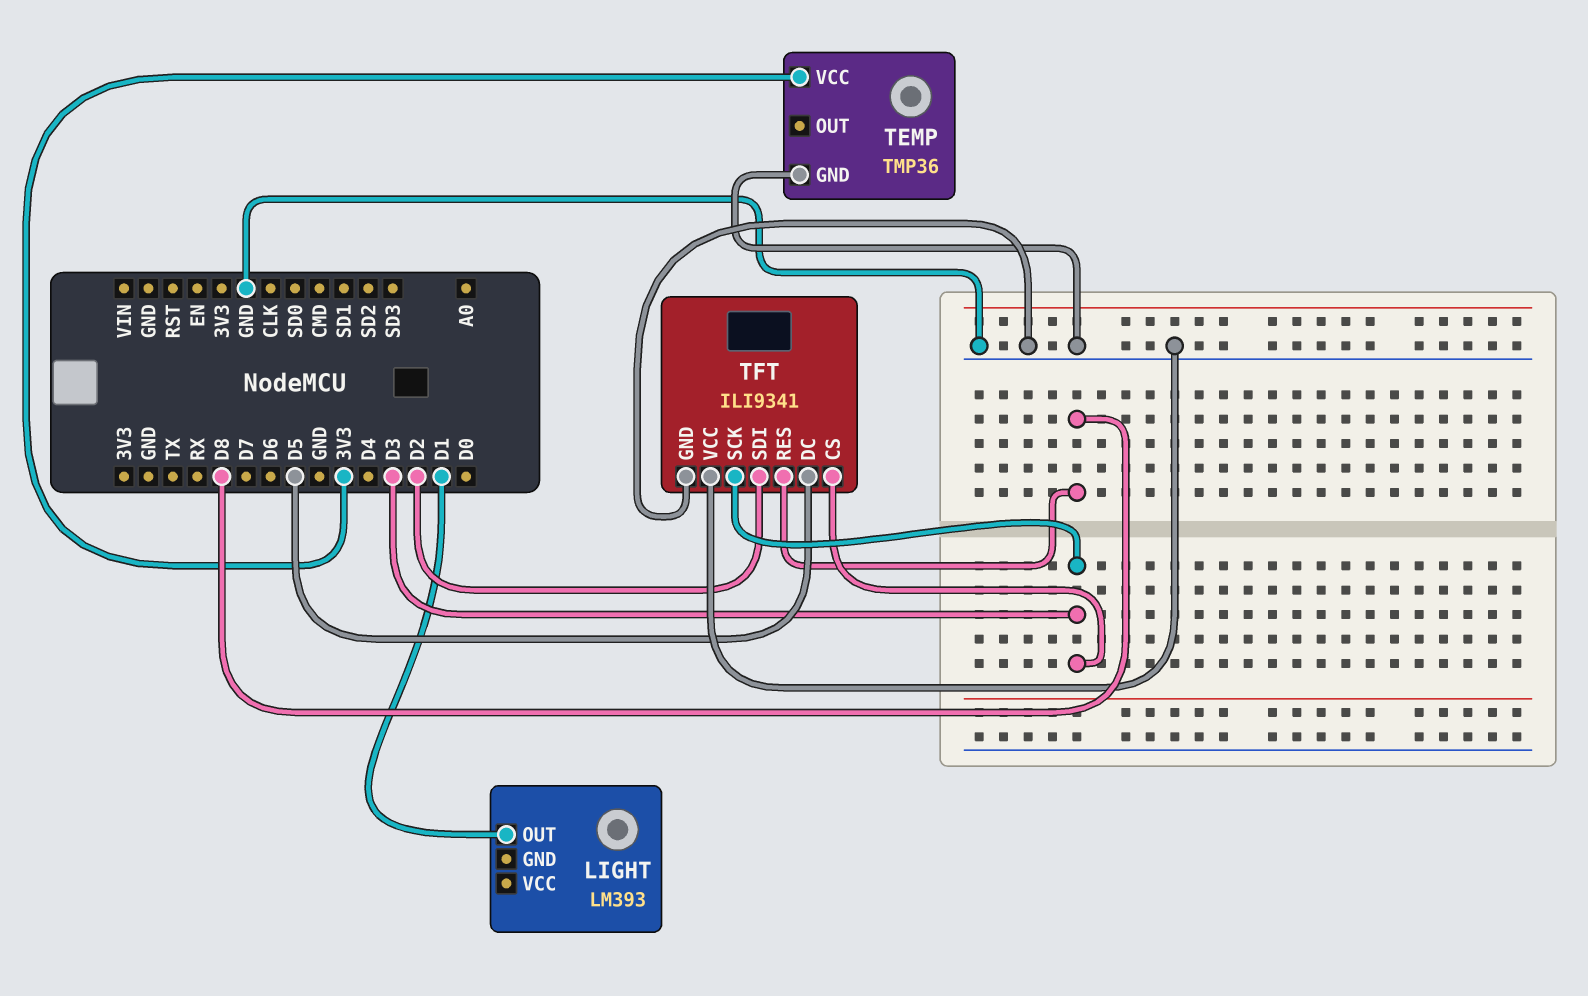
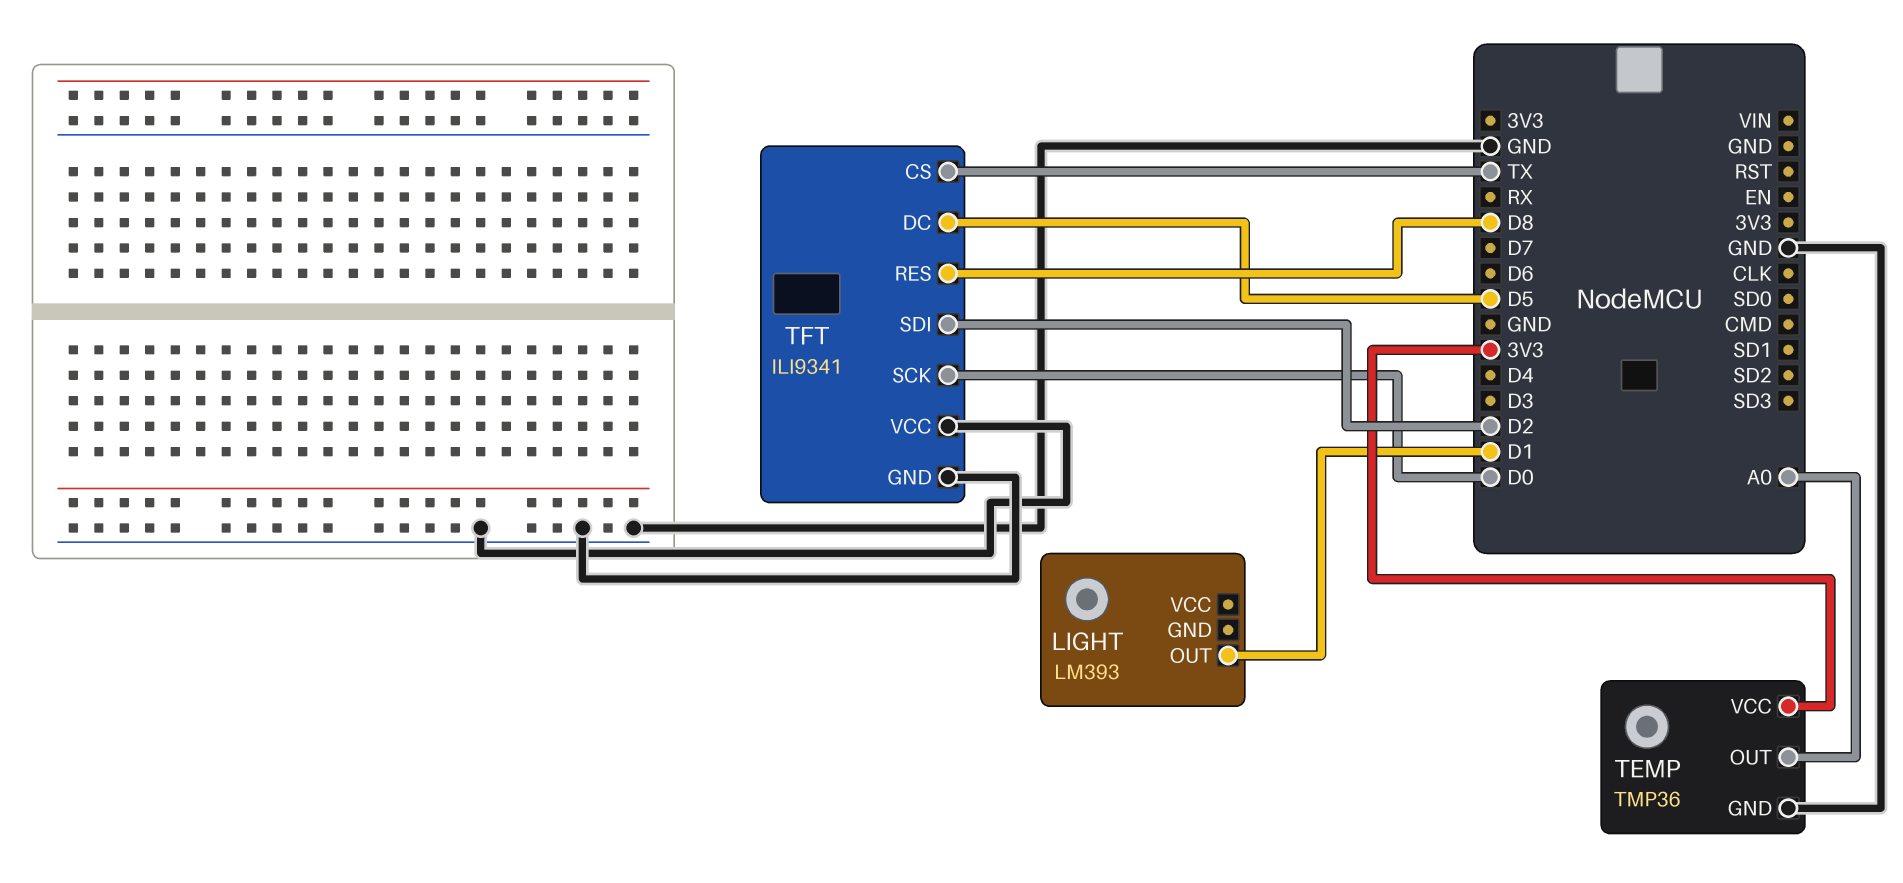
TEMP pin OUT: none -> A0
TFT pin CS: D3 -> TX
TFT pin SCK: D3 -> D0

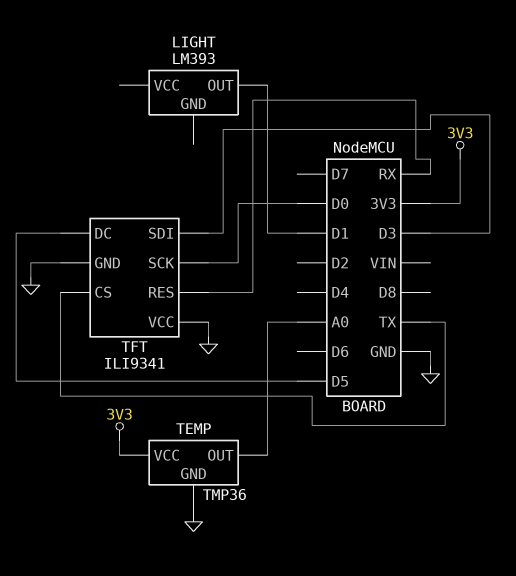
TFT pin RES: D8 -> RX
TFT pin SDI: D2 -> D3

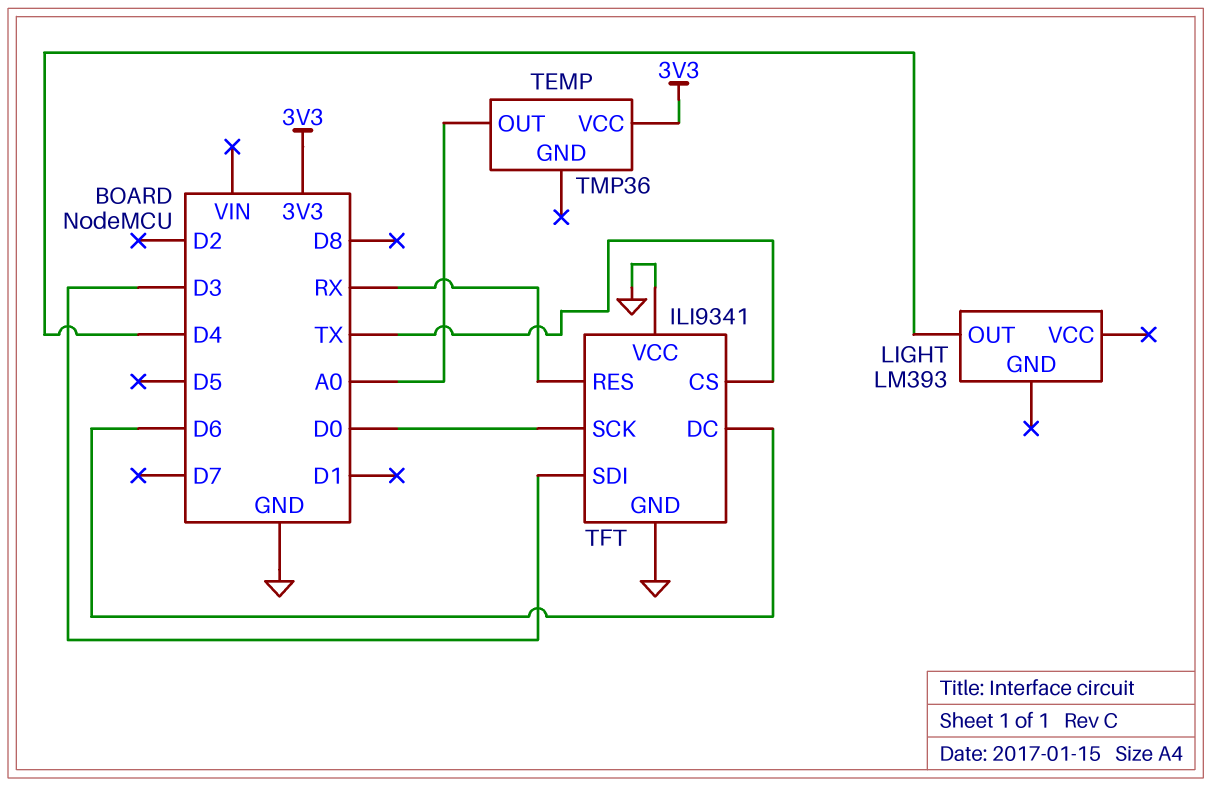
LIGHT pin OUT: D1 -> D4
TEMP pin GND: GND -> none
TFT pin DC: D5 -> D6

